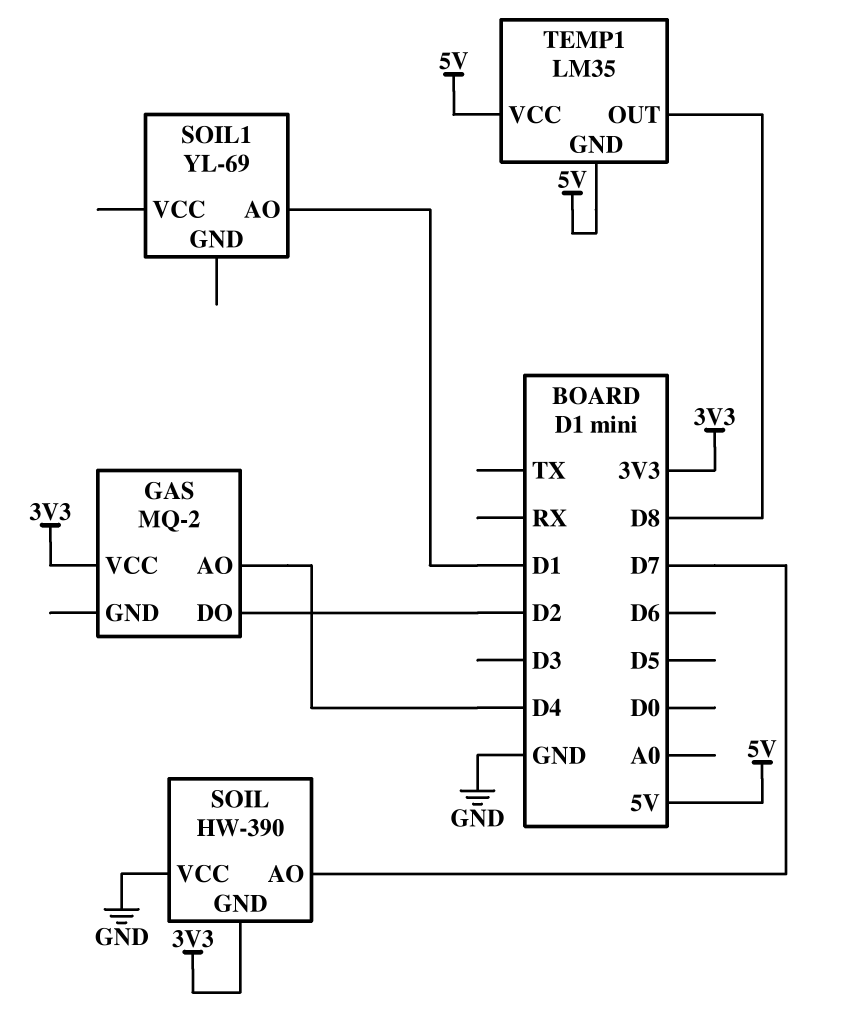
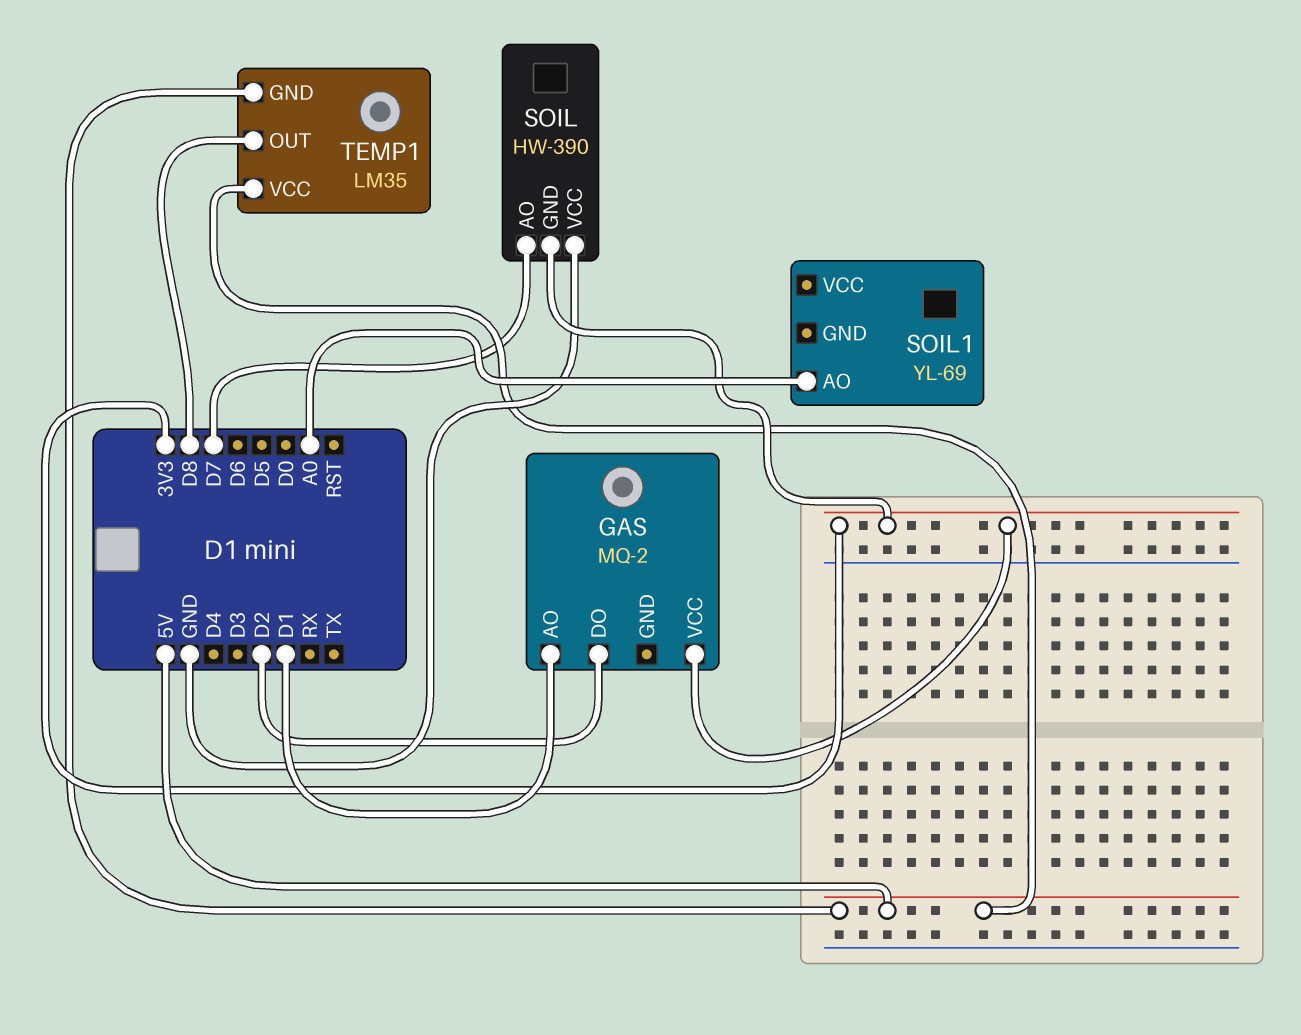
GAS pin AO: D4 -> D1
SOIL1 pin AO: D1 -> A0

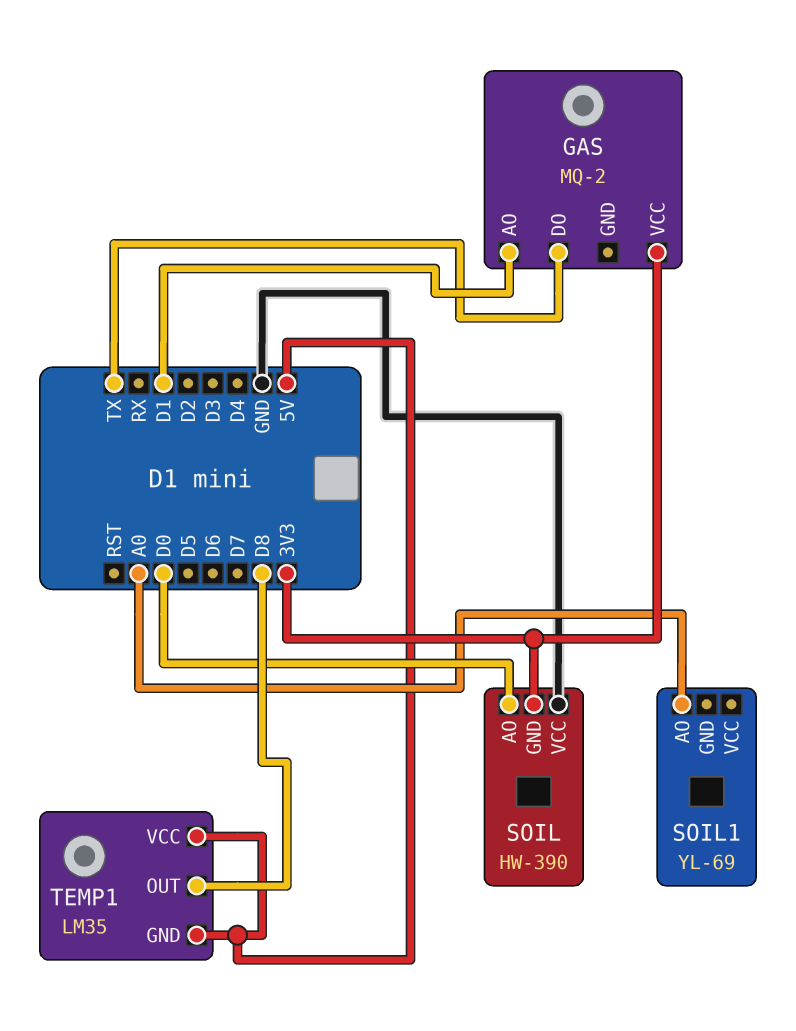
GAS pin DO: D2 -> TX
SOIL pin AO: D7 -> D0

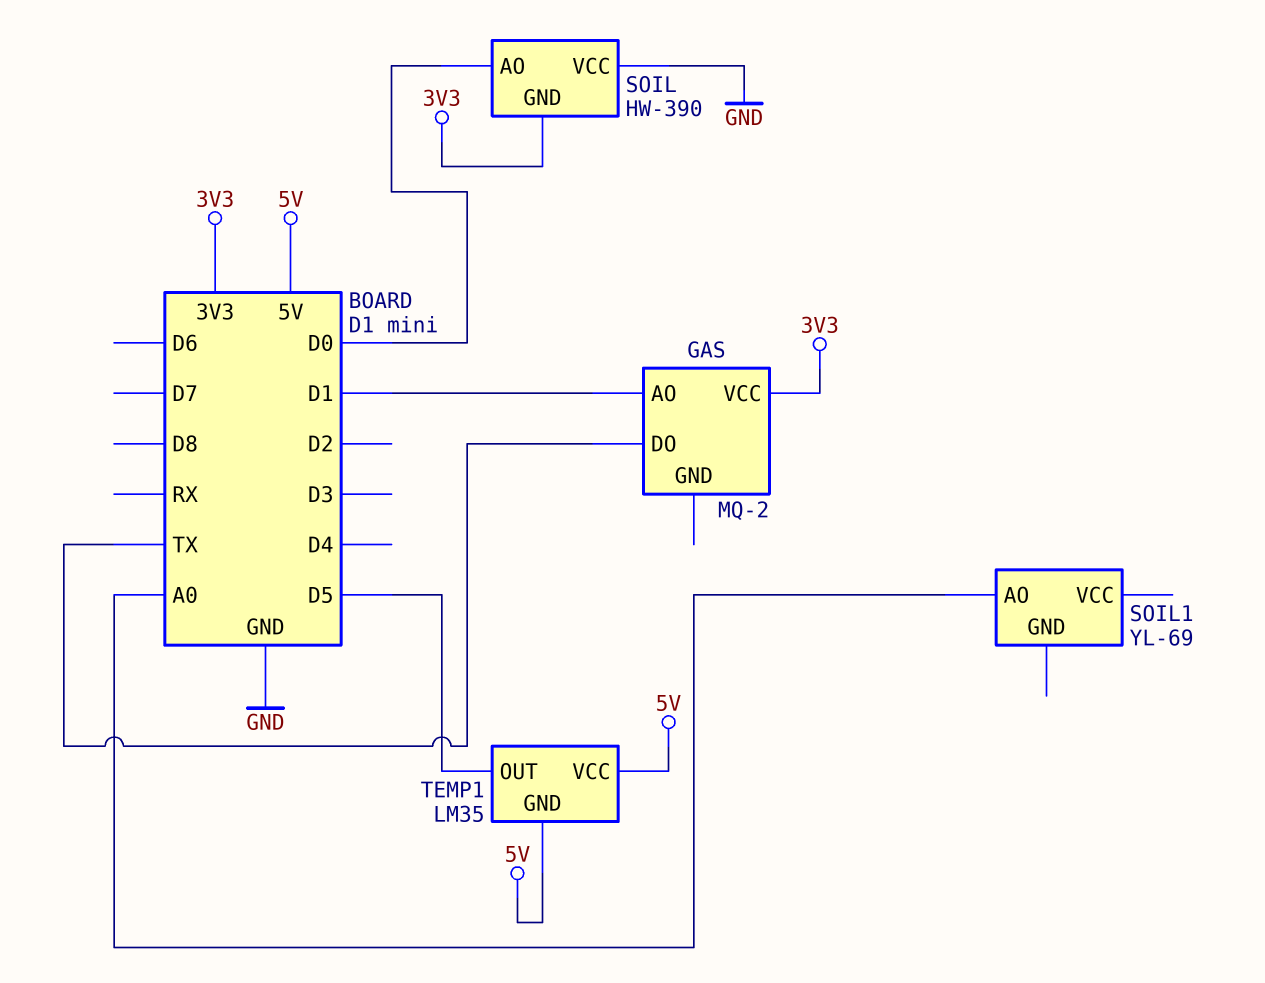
TEMP1 pin OUT: D8 -> D5

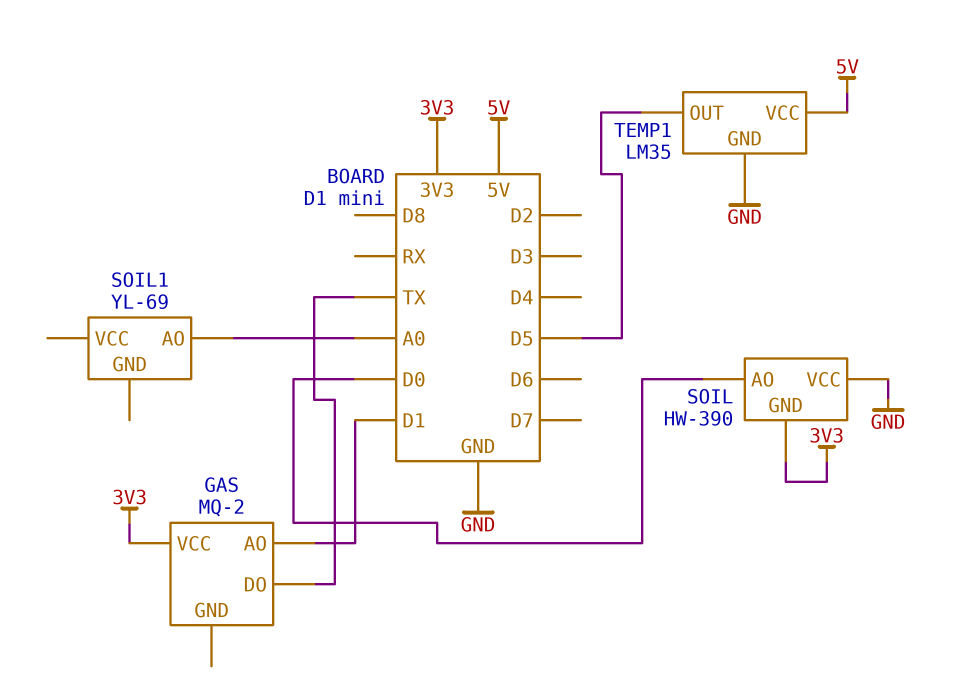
TEMP1 pin GND: 5V -> GND

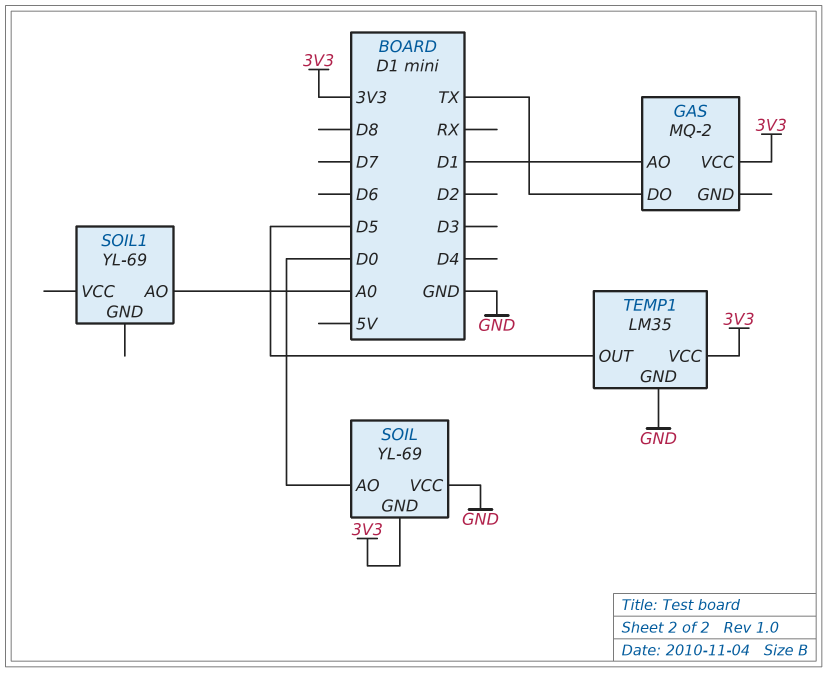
SOIL: HW-390 -> YL-69
TEMP1 pin VCC: 5V -> 3V3

